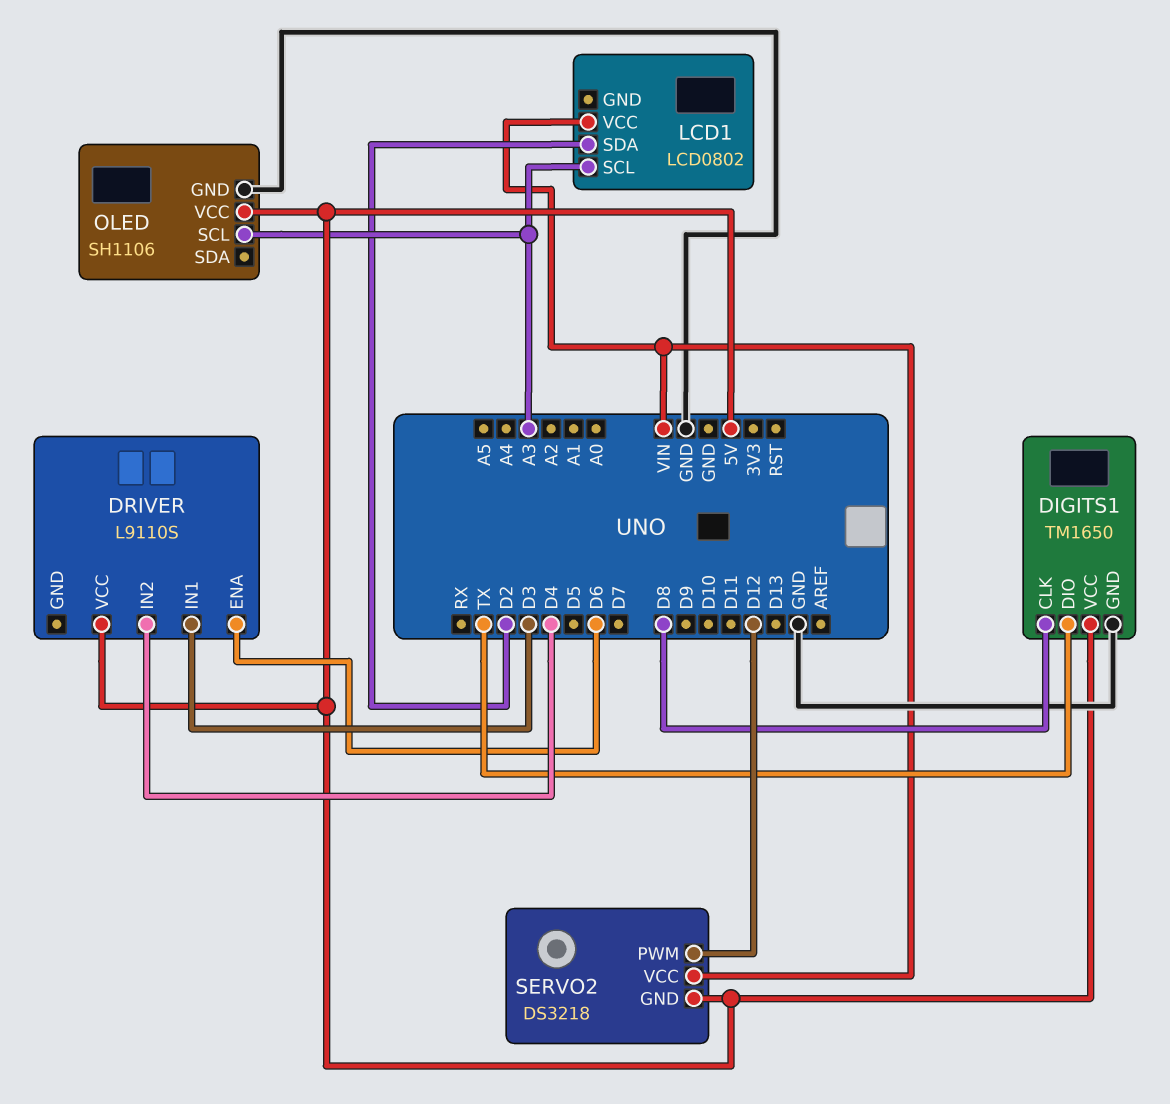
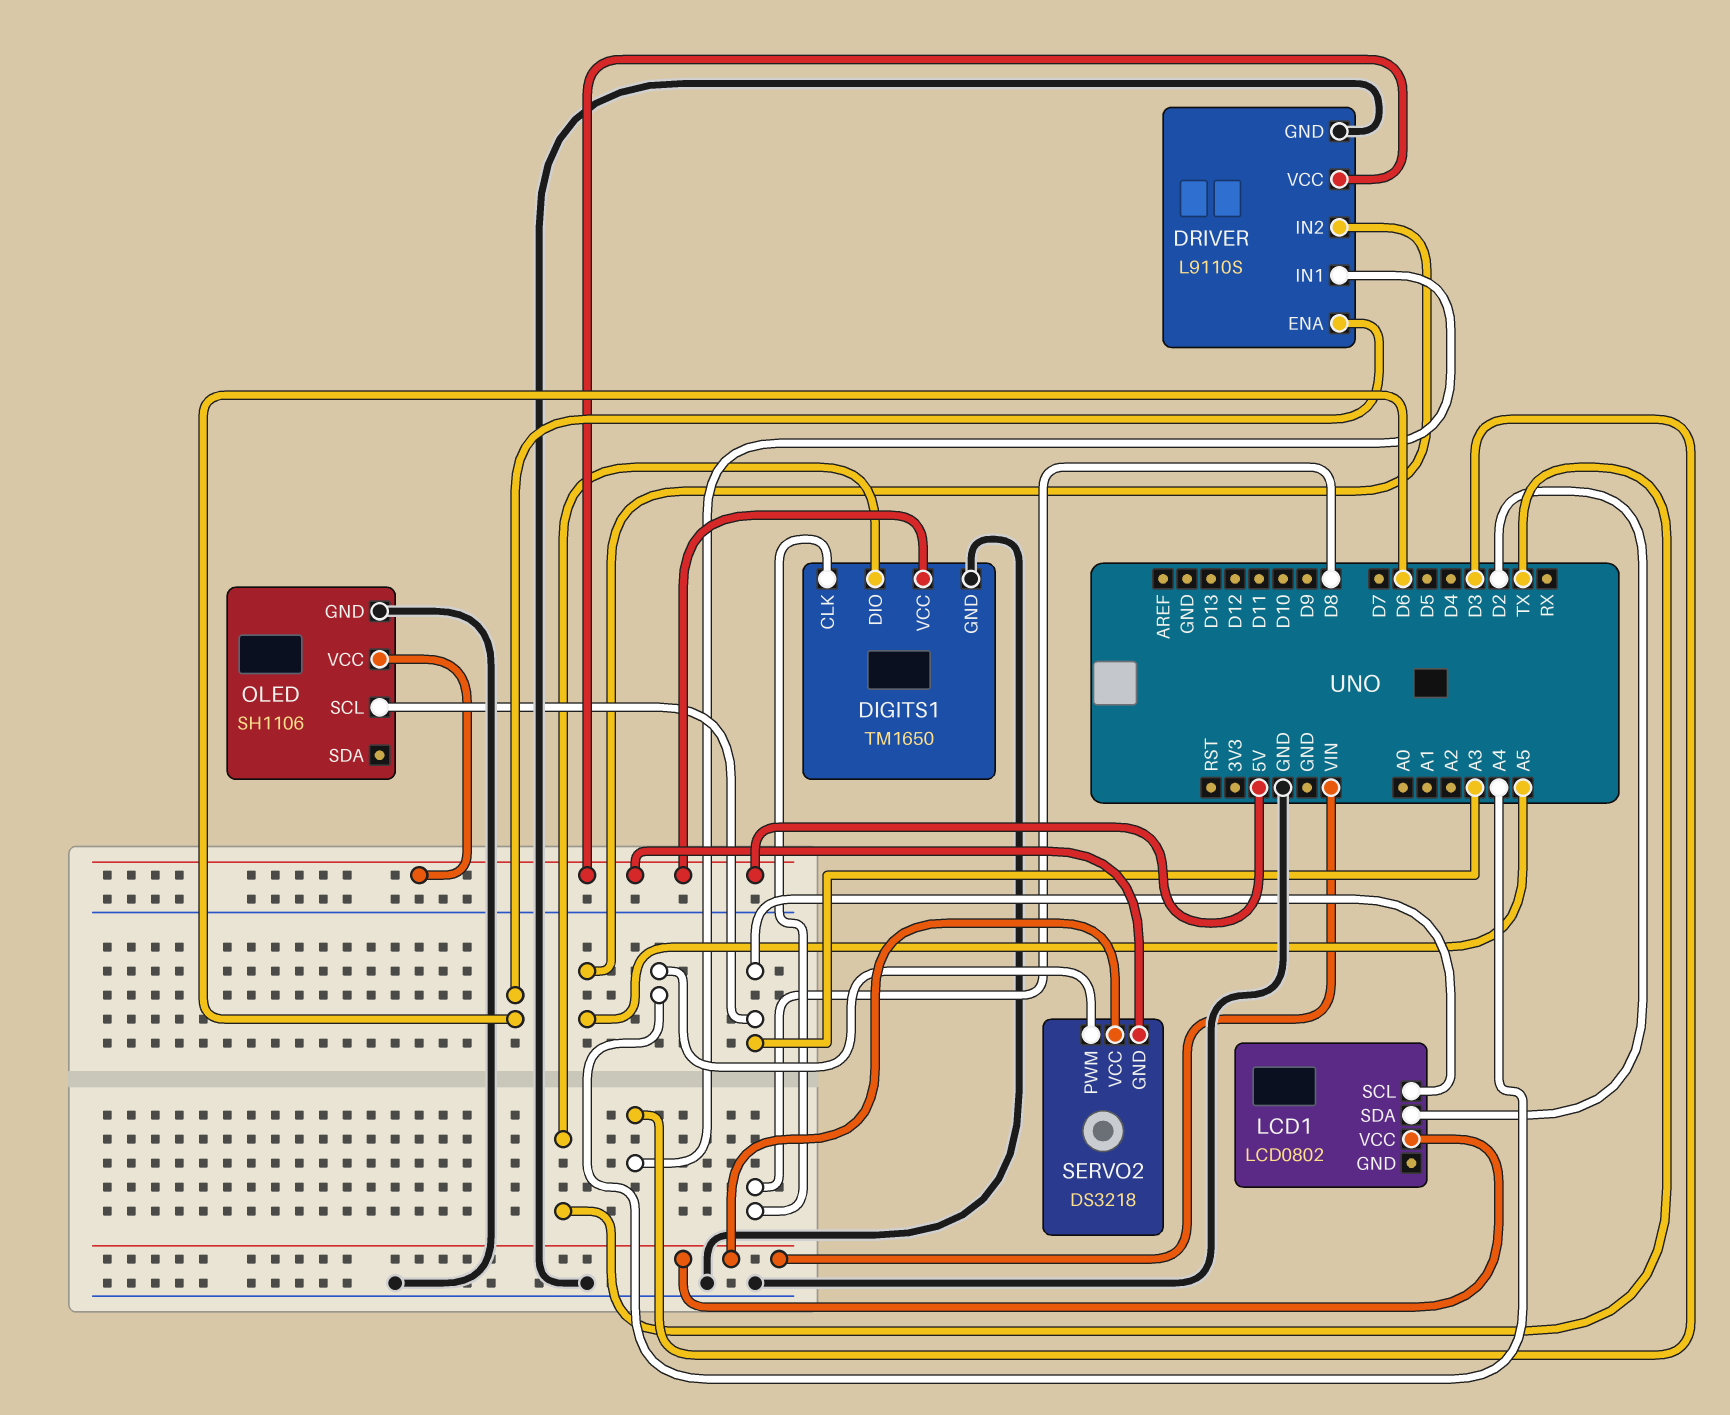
DRIVER pin GND: none -> GND
DRIVER pin IN2: D4 -> A5
SERVO2 pin PWM: D12 -> A4

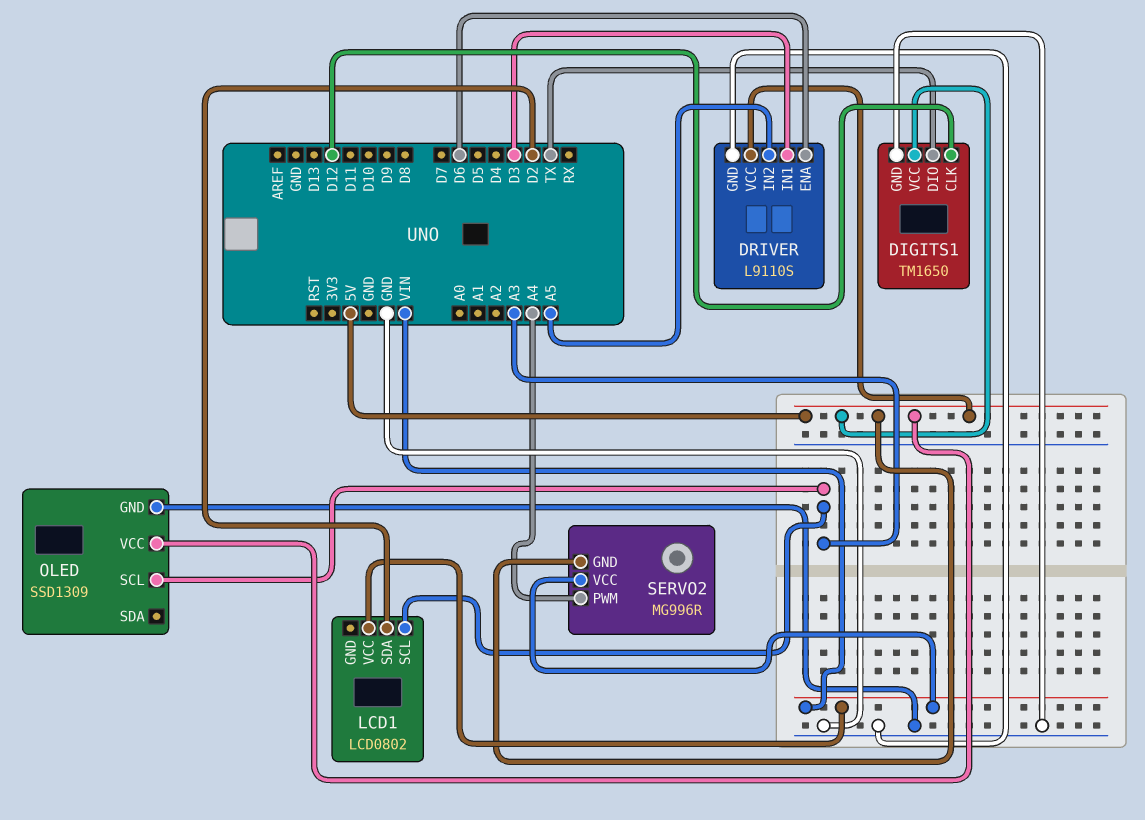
DIGITS1 pin CLK: D8 -> D12
OLED: SH1106 -> SSD1309
SERVO2: DS3218 -> MG996R

